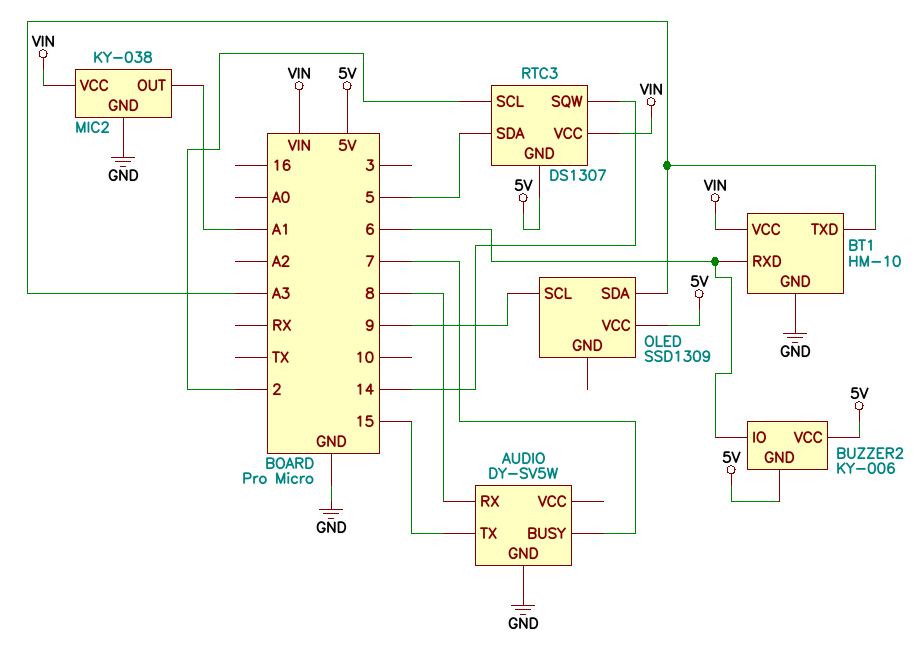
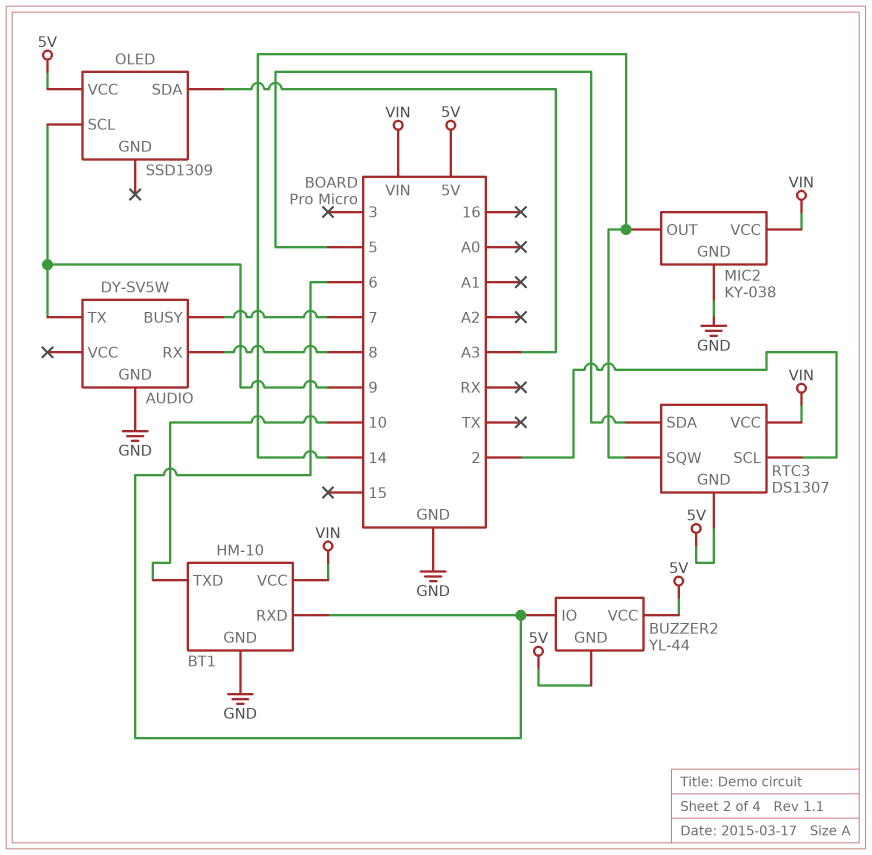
AUDIO pin TX: 15 -> 9
BT1 pin TXD: A3 -> 10
BUZZER2: KY-006 -> YL-44
MIC2 pin OUT: A1 -> 14

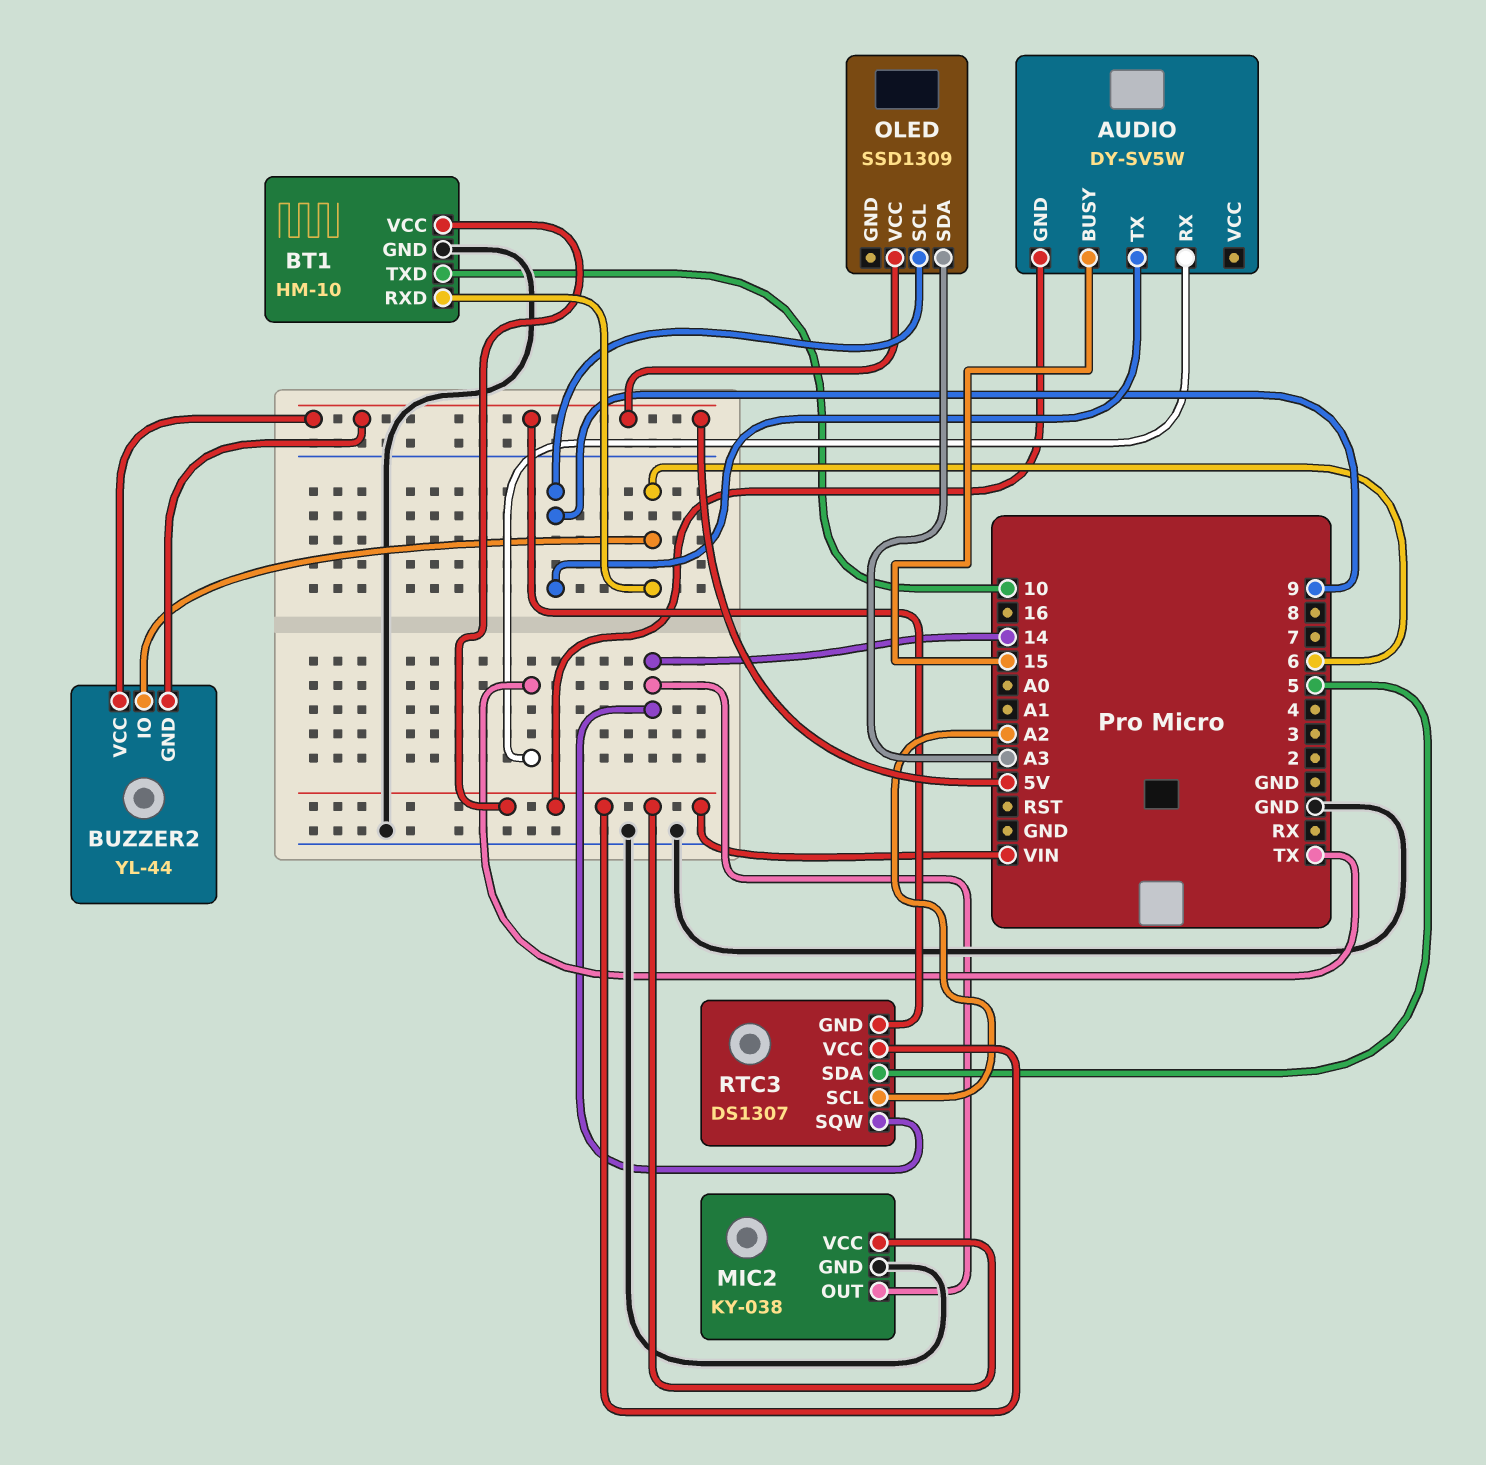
AUDIO pin BUSY: 7 -> 15
AUDIO pin GND: GND -> VIN
AUDIO pin RX: 8 -> TX
RTC3 pin SCL: 2 -> A2

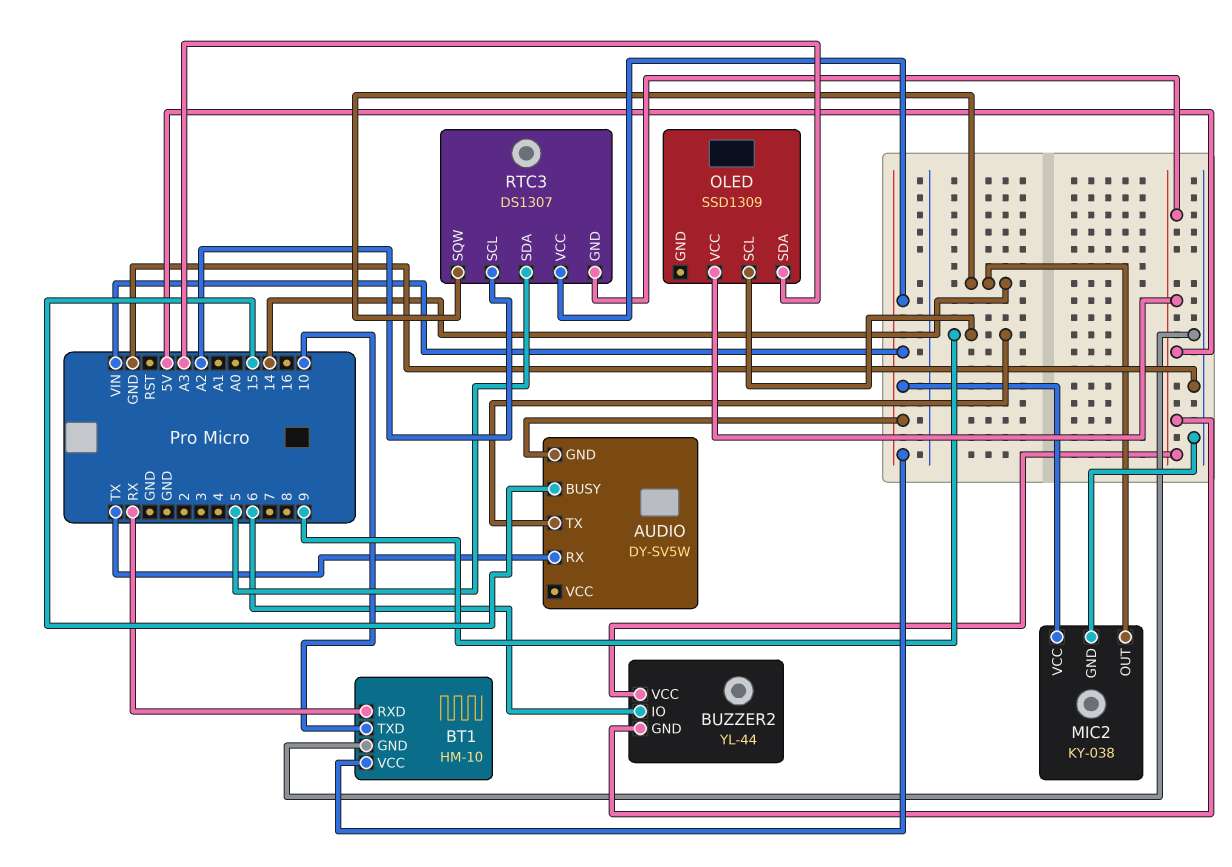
BT1 pin RXD: 6 -> RX

